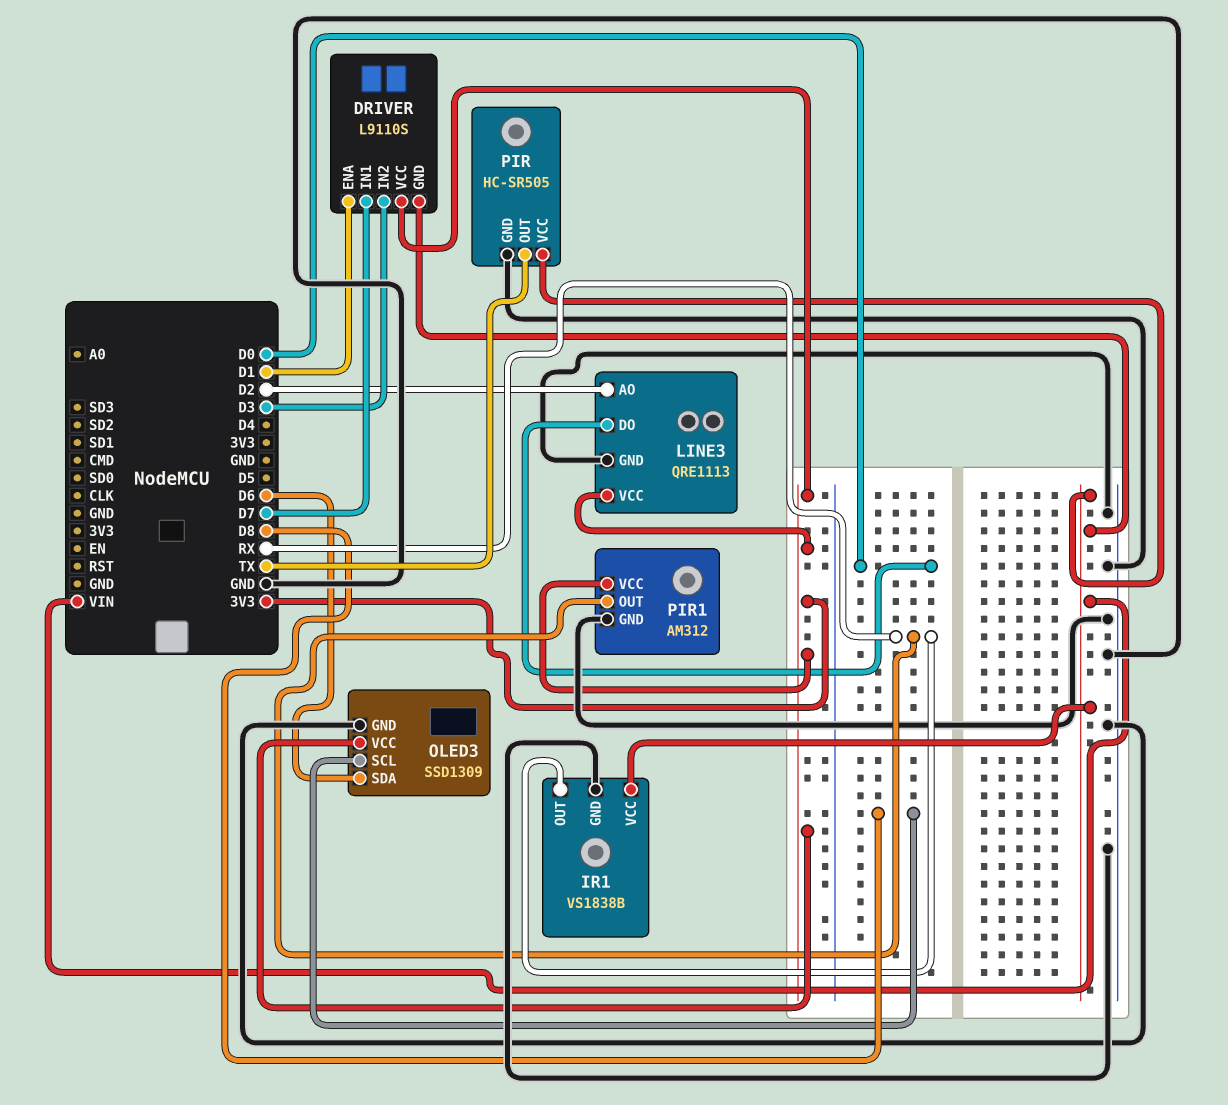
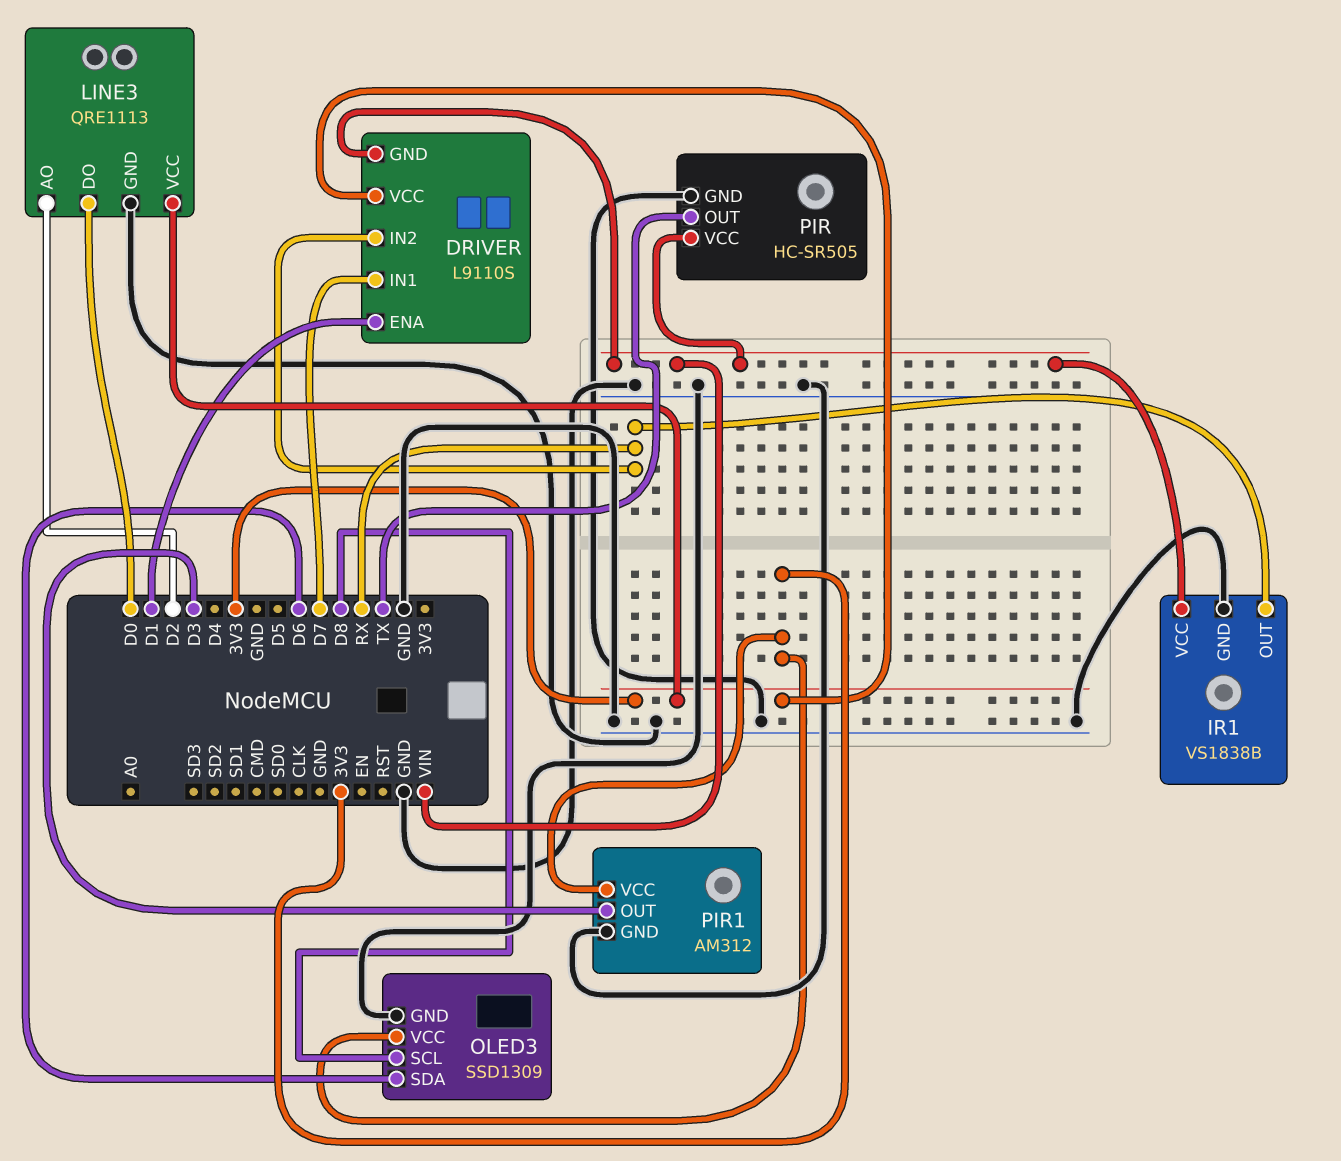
DRIVER pin IN2: D3 -> RX
PIR1 pin OUT: RX -> D3

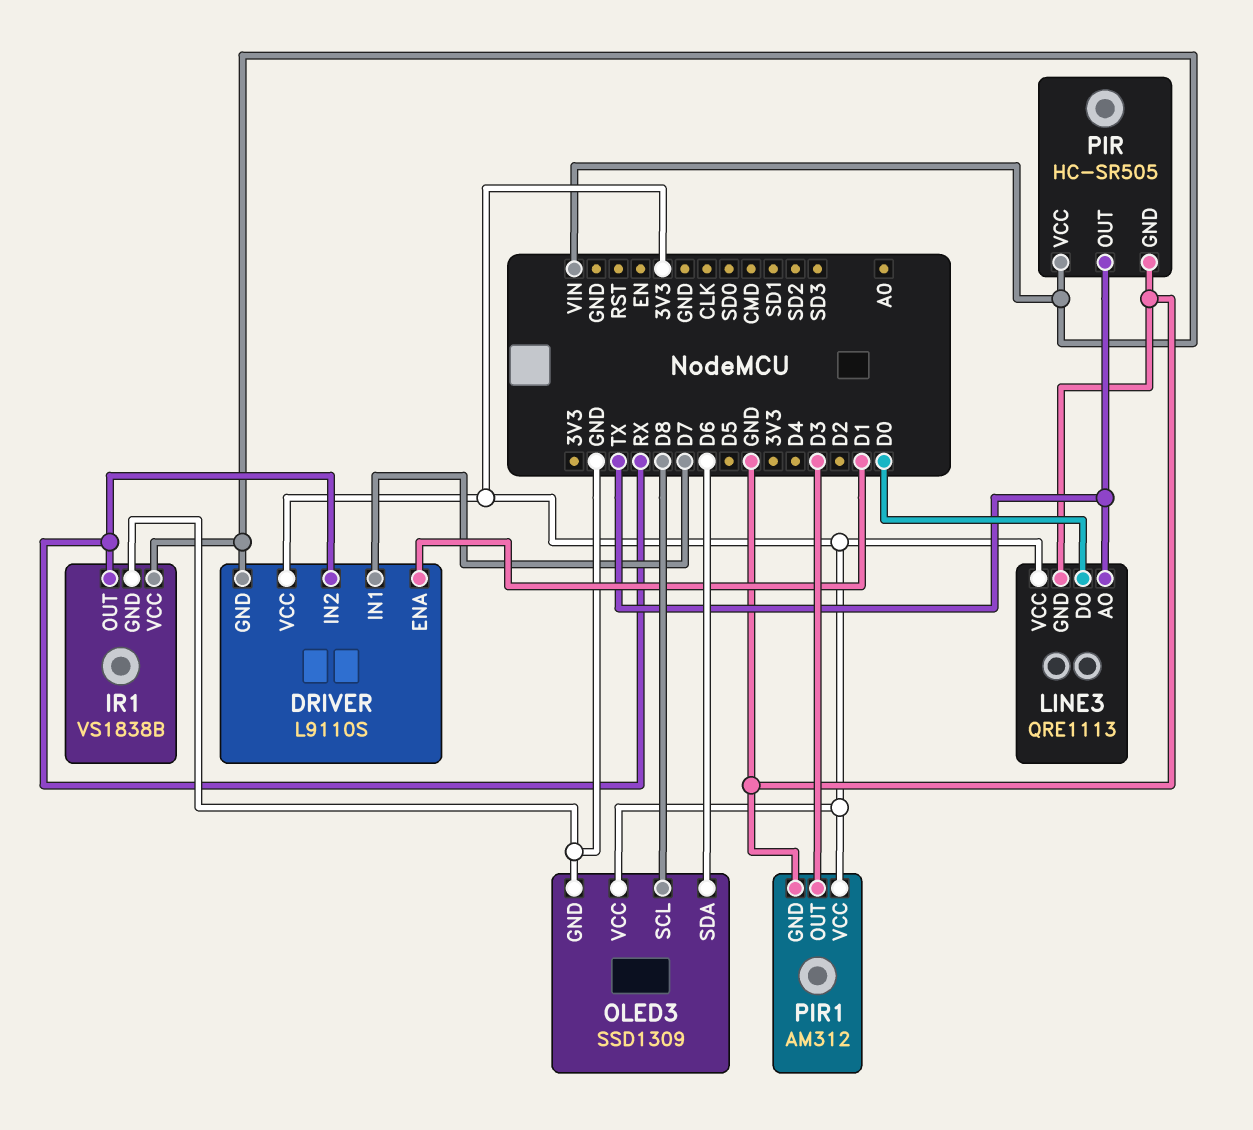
LINE3 pin AO: D2 -> TX

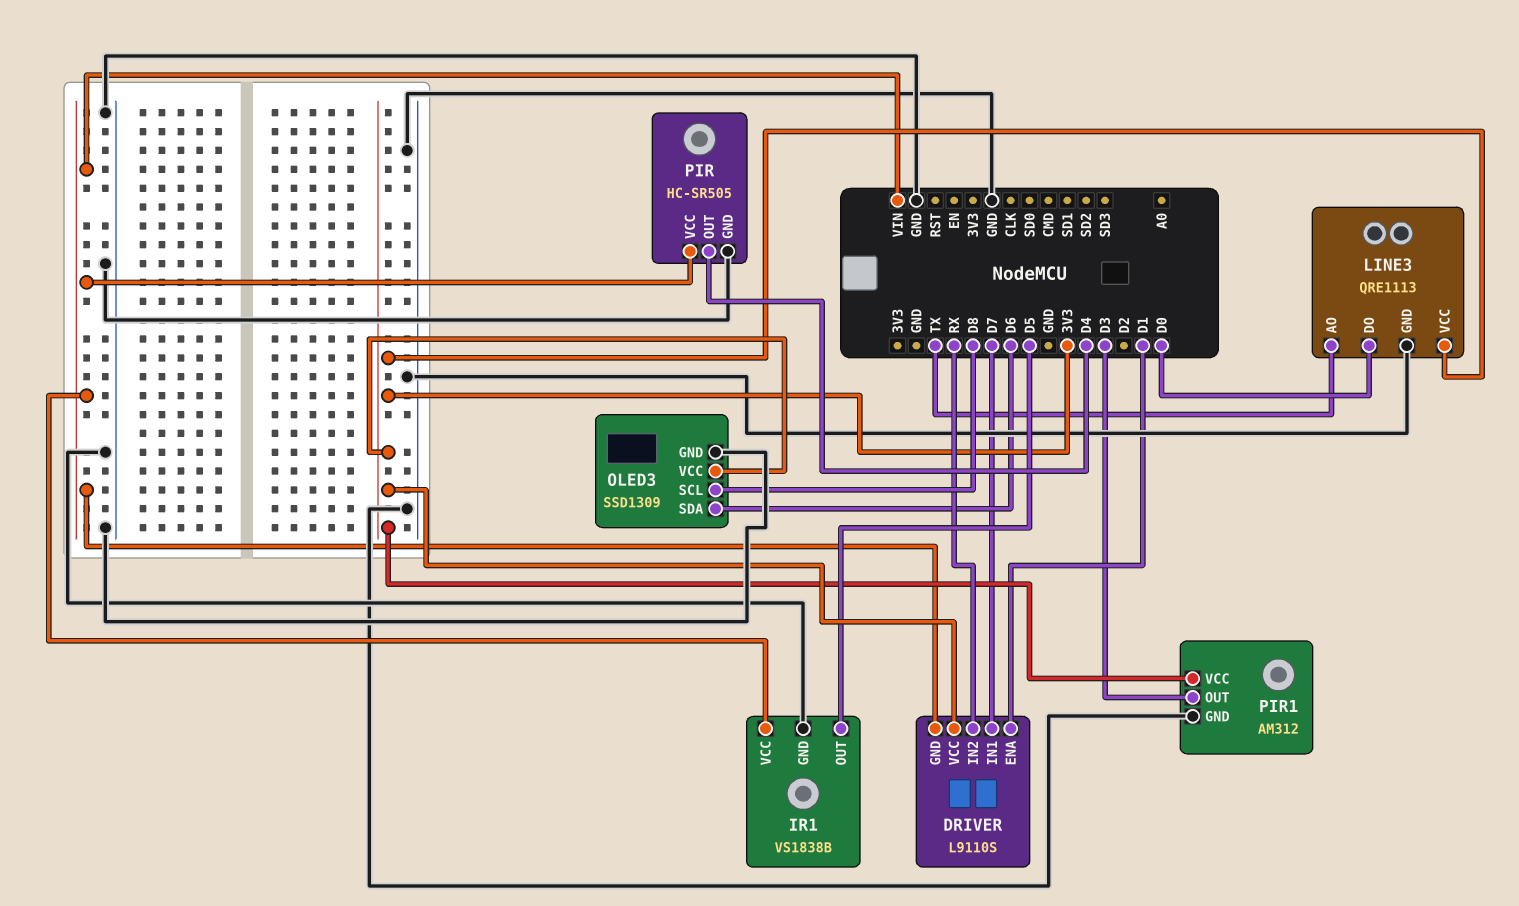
IR1 pin OUT: RX -> D5
PIR pin OUT: TX -> D4

